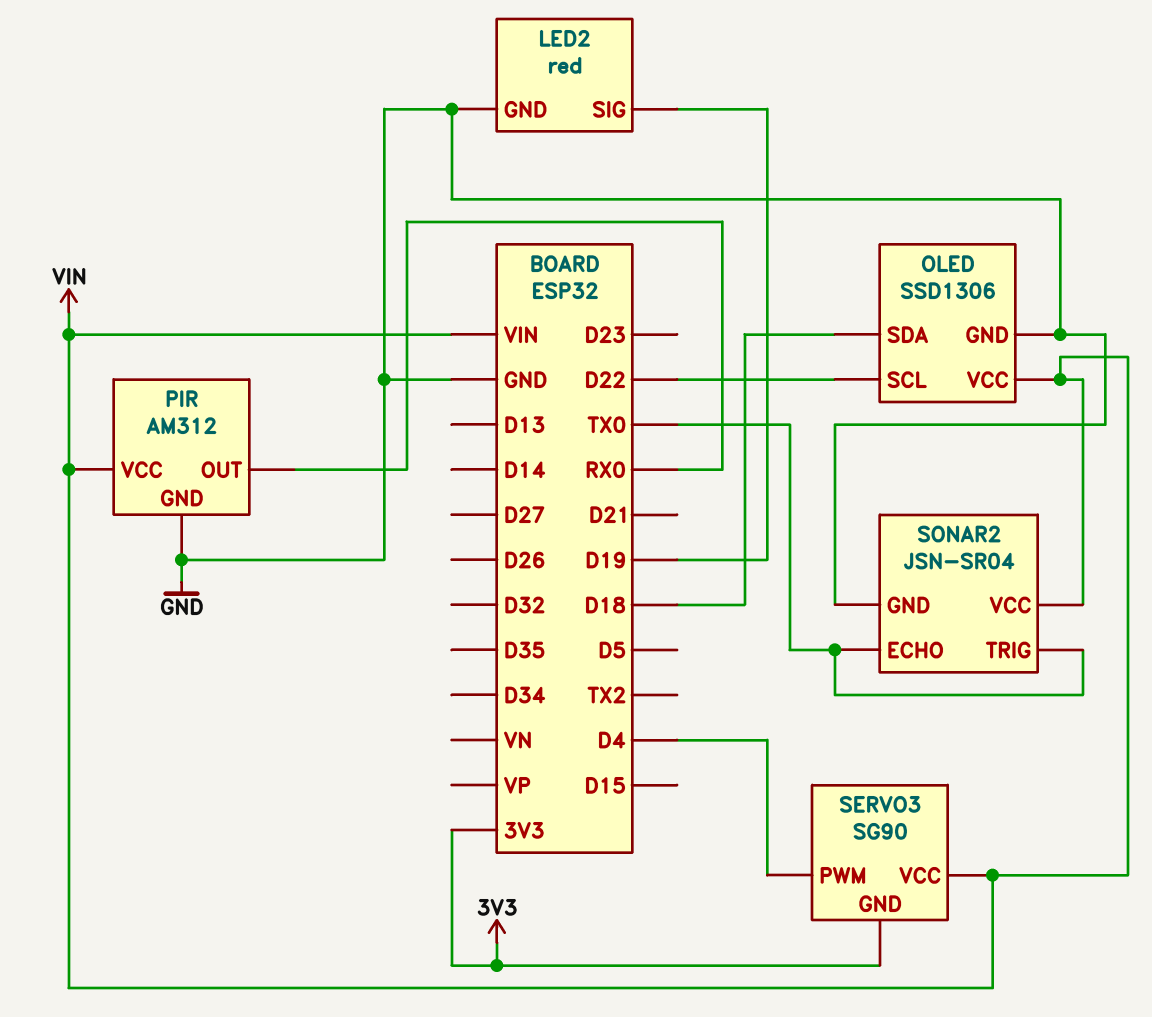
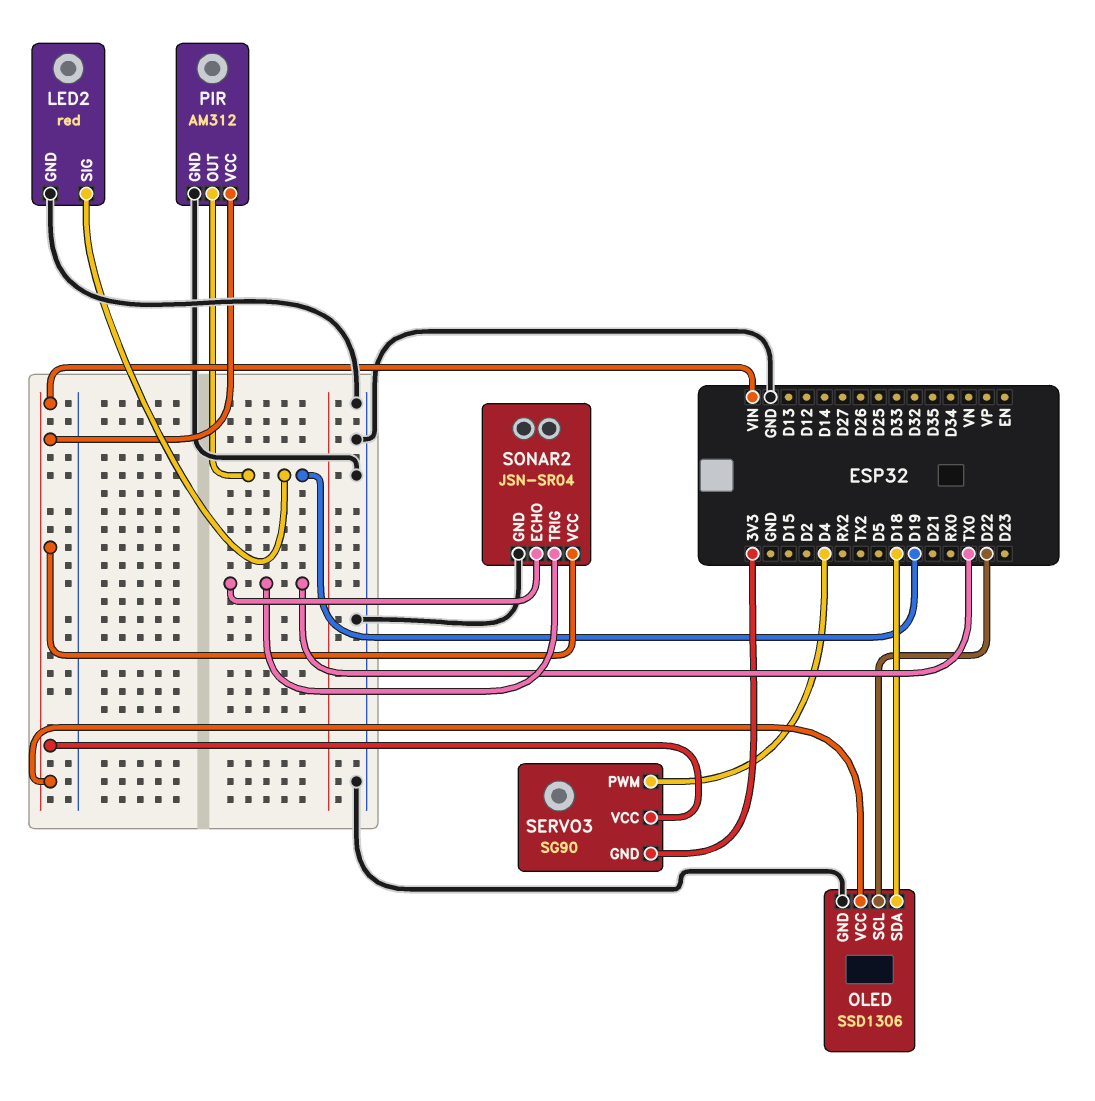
PIR pin OUT: RX0 -> D19

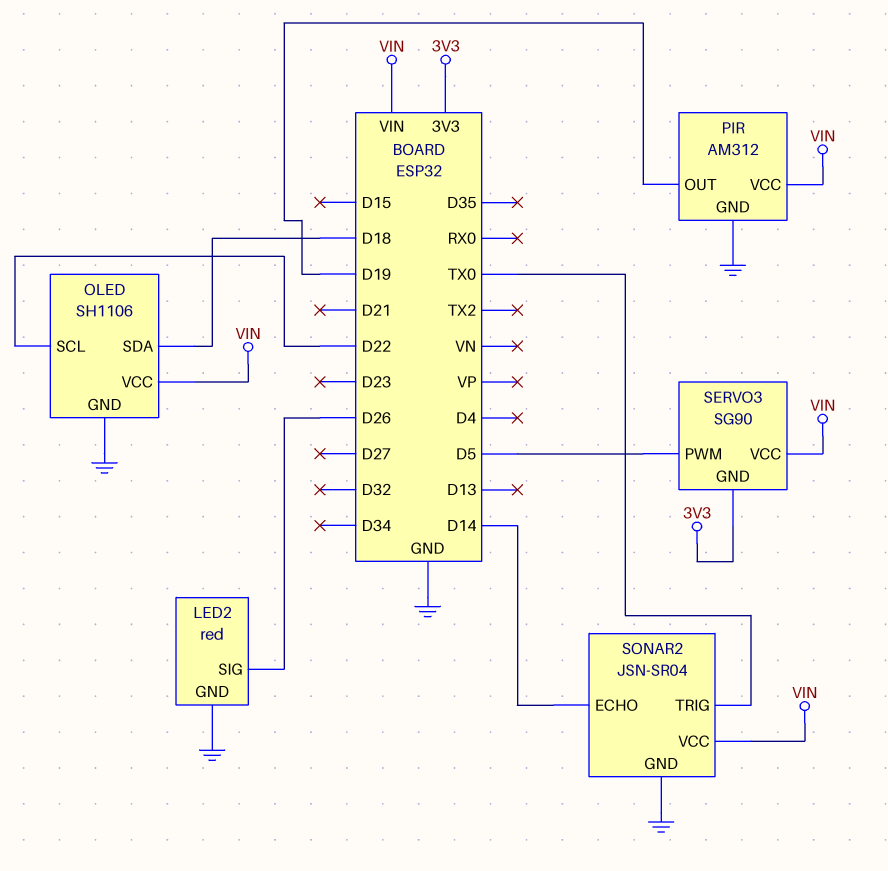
LED2 pin SIG: D19 -> D26
OLED: SSD1306 -> SH1106
SERVO3 pin PWM: D4 -> D5
SONAR2 pin ECHO: TX0 -> D14

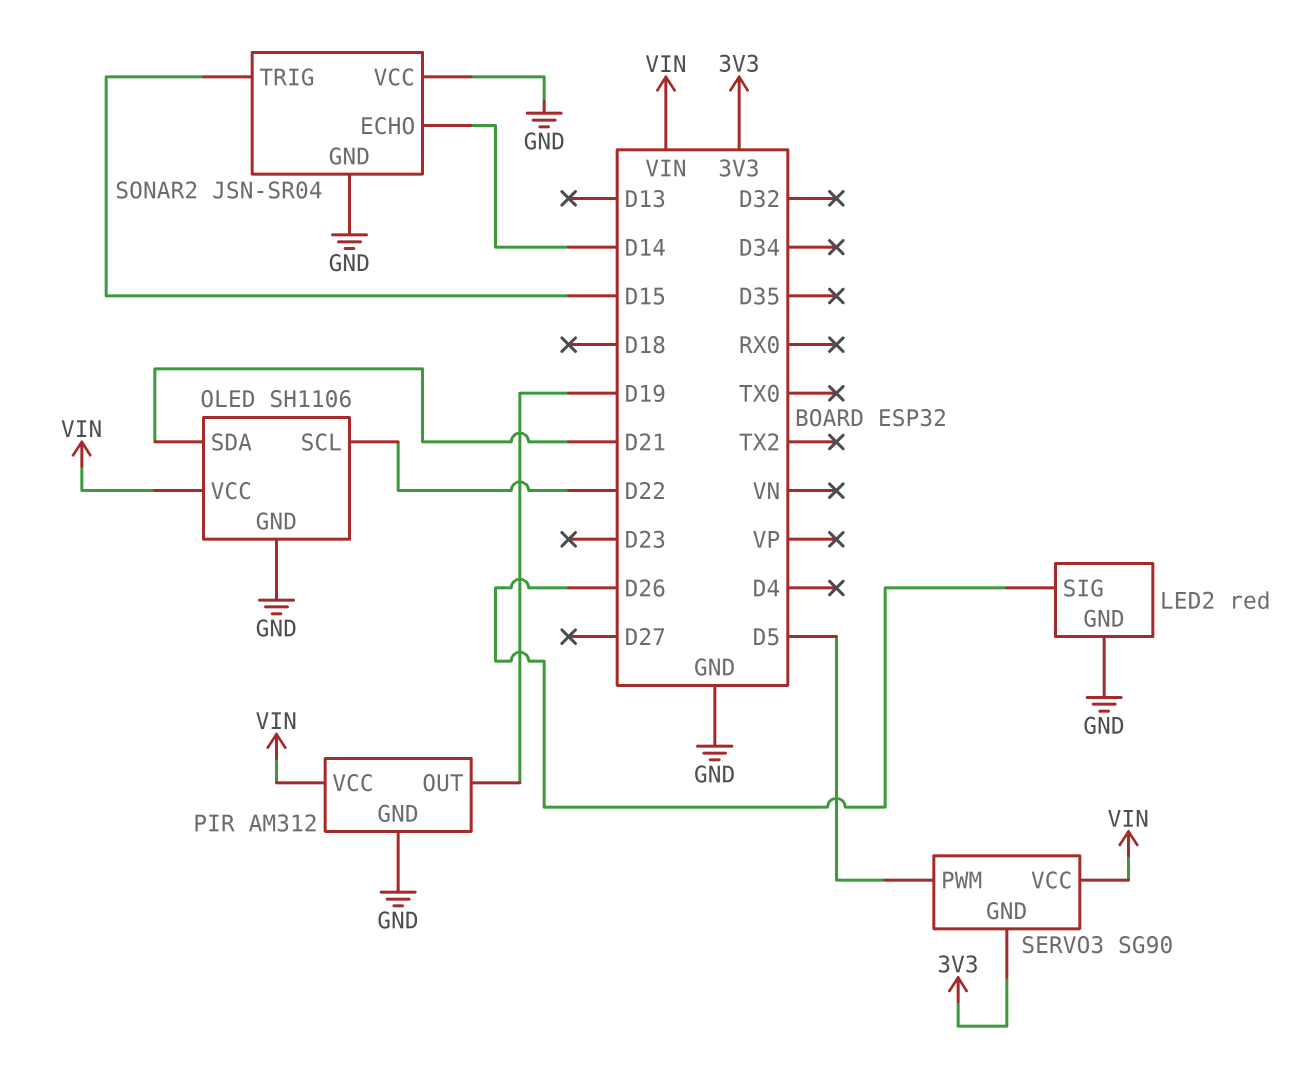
OLED pin SDA: D18 -> D21
SONAR2 pin TRIG: TX0 -> D15
SONAR2 pin VCC: VIN -> GND

